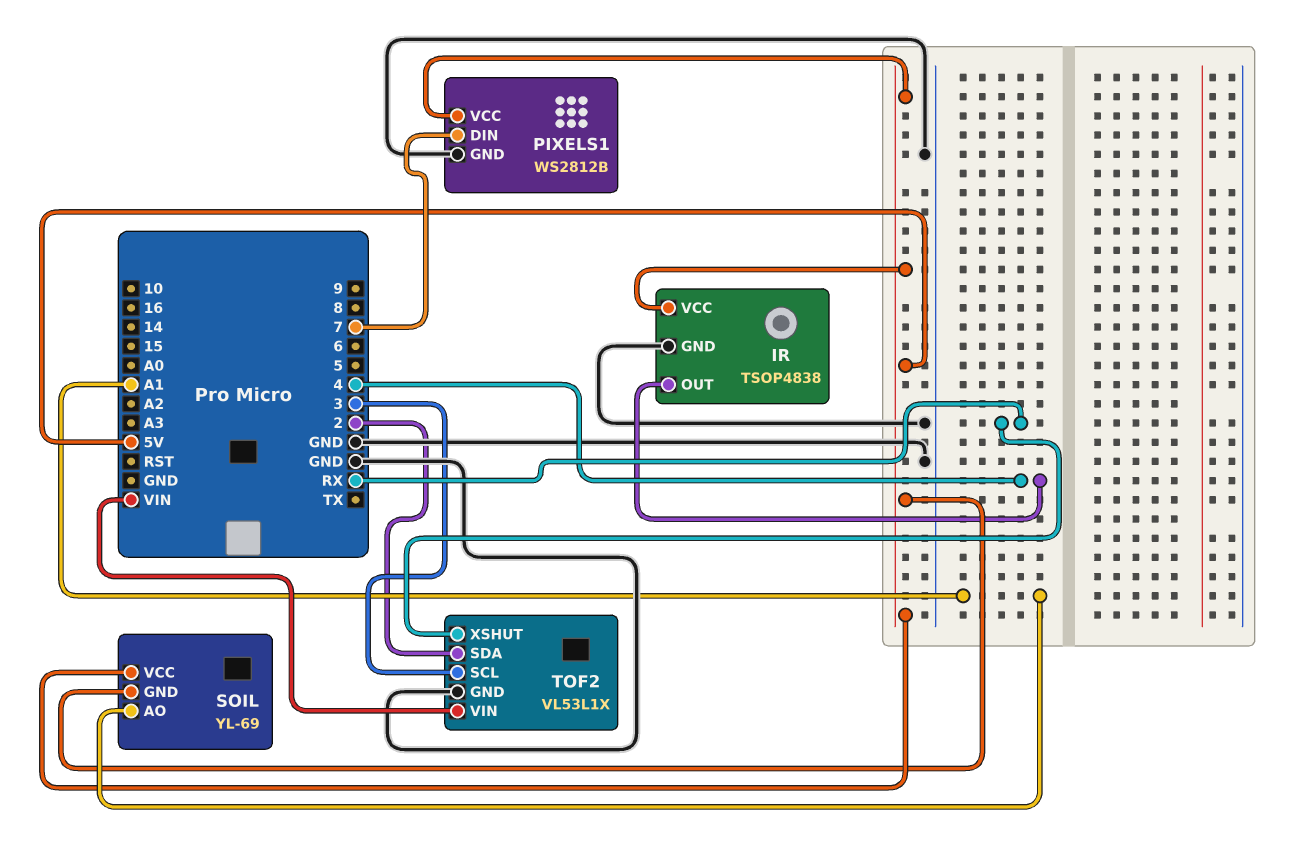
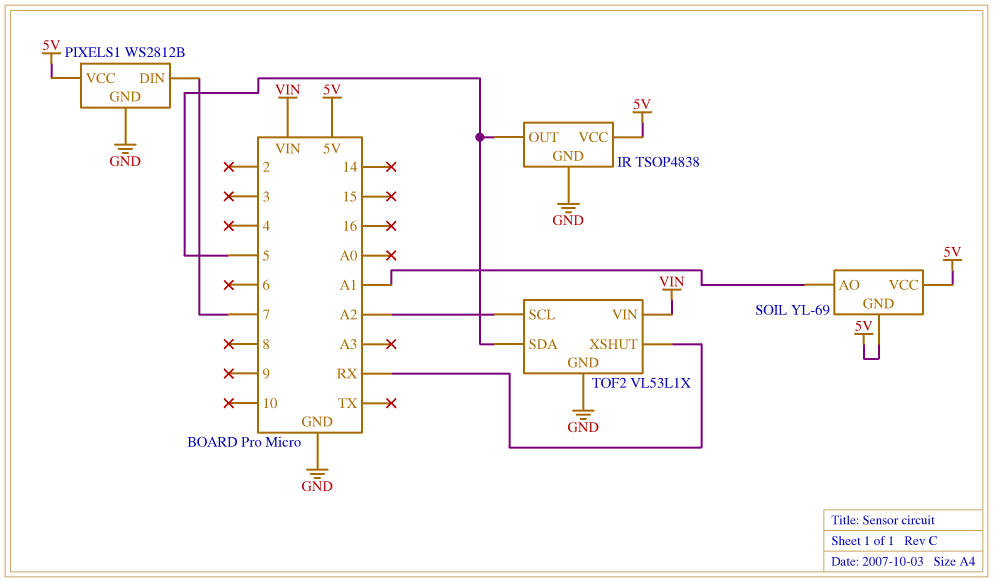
IR pin OUT: 4 -> 5
TOF2 pin SCL: 3 -> A2
TOF2 pin SDA: 2 -> 5

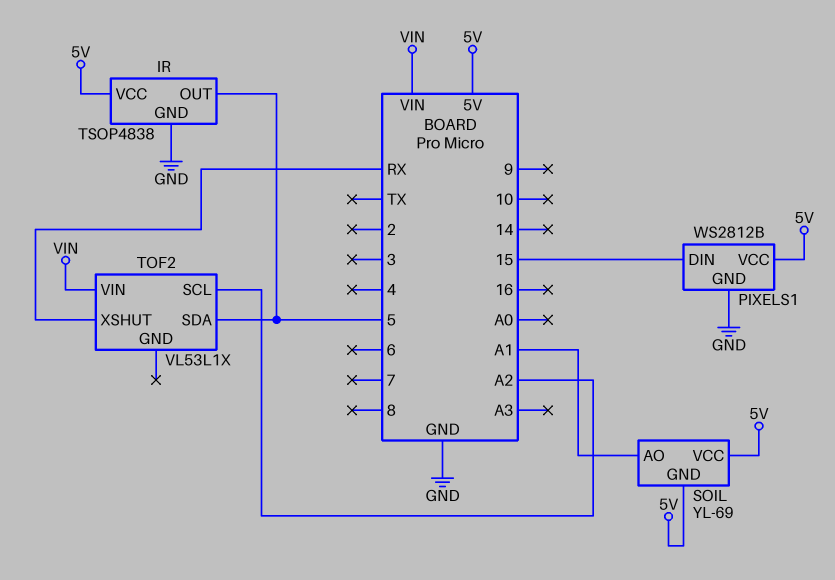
PIXELS1 pin DIN: 7 -> 15
TOF2 pin GND: GND -> none

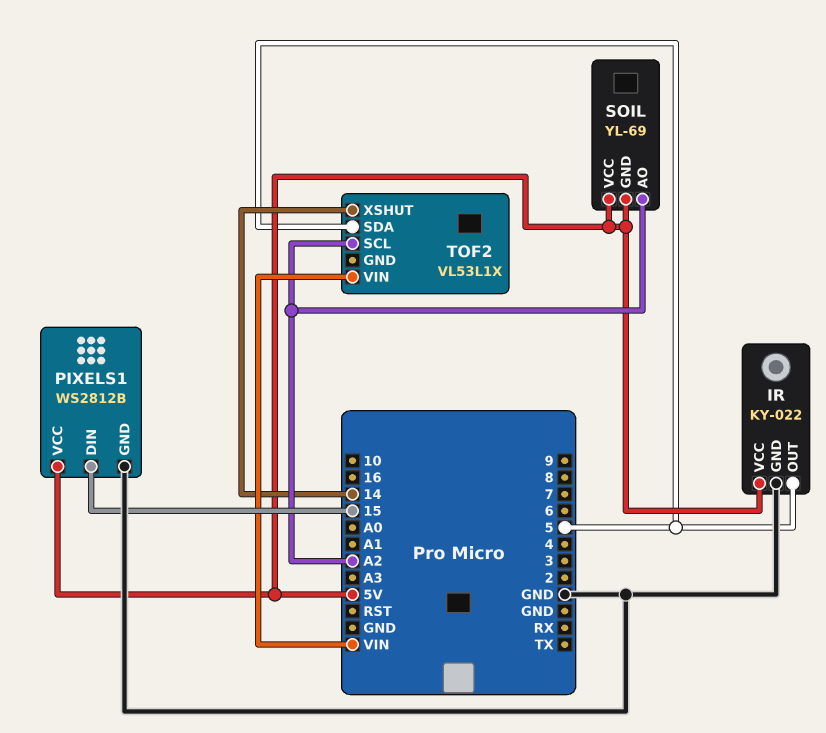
IR: TSOP4838 -> KY-022
SOIL pin AO: A1 -> A2
TOF2 pin XSHUT: RX -> 14

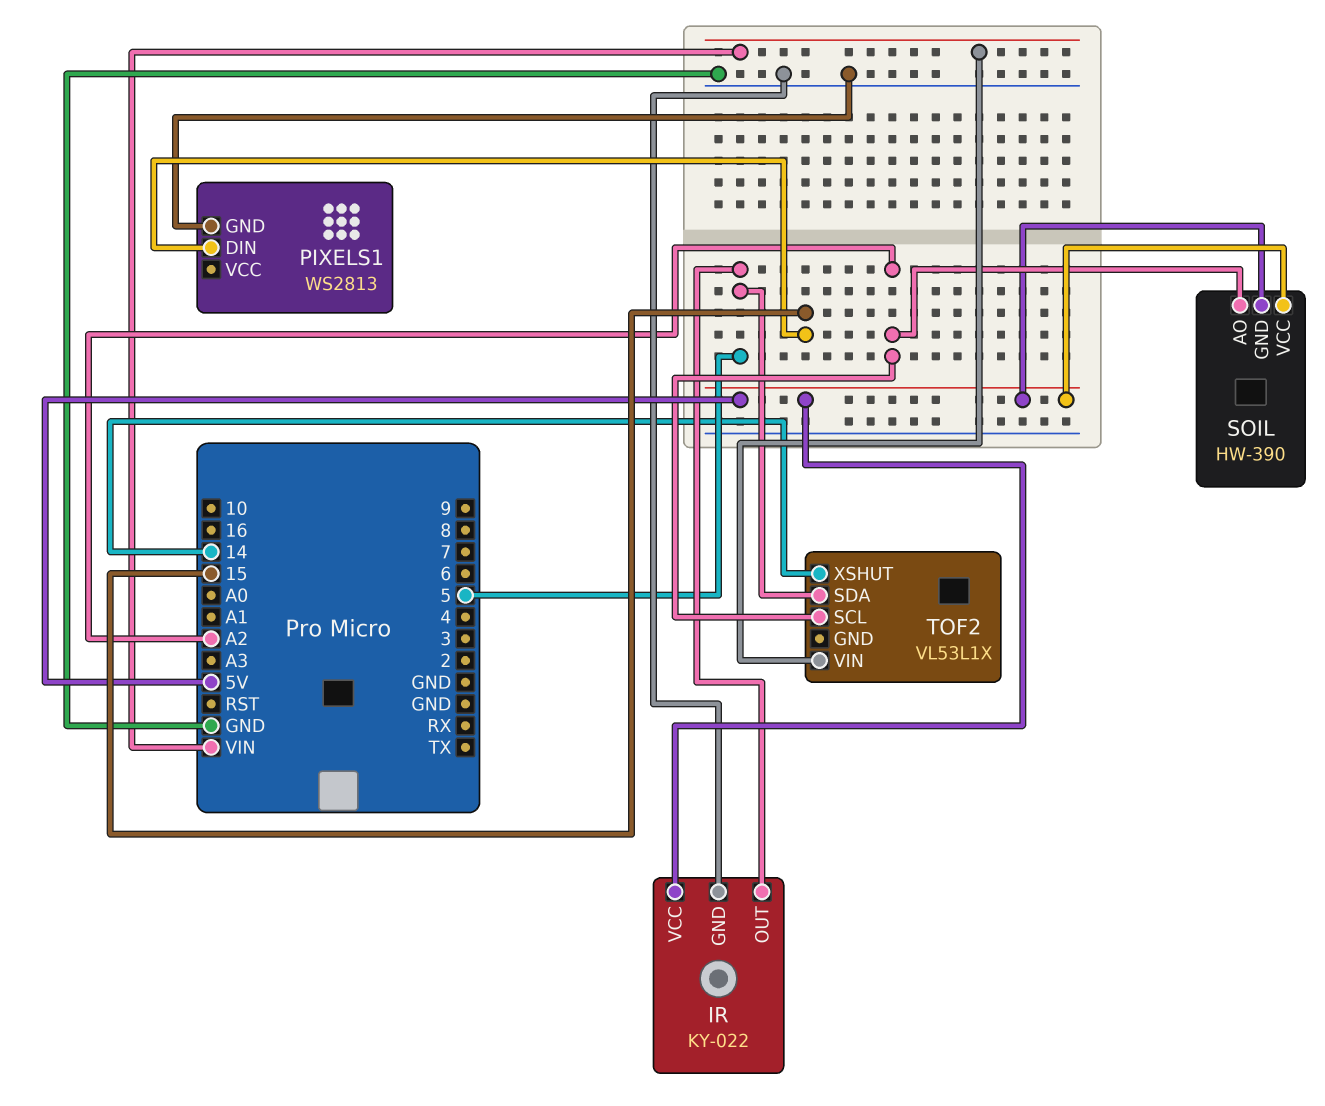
PIXELS1: WS2812B -> WS2813
PIXELS1 pin VCC: 5V -> none
SOIL: YL-69 -> HW-390

